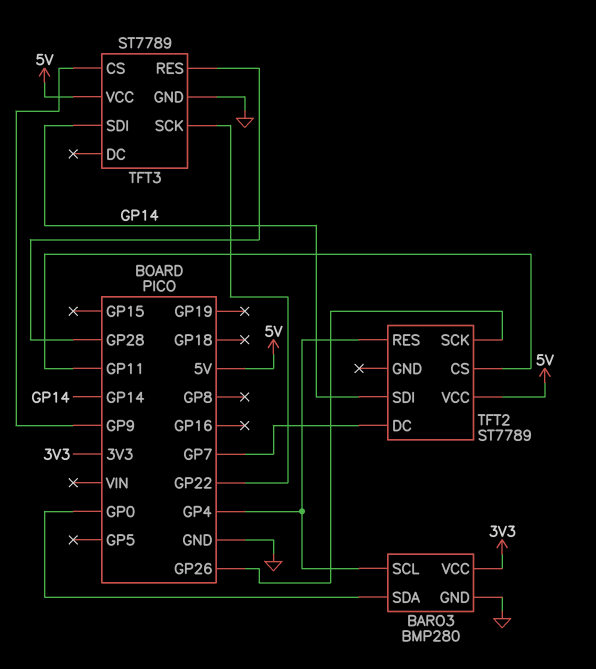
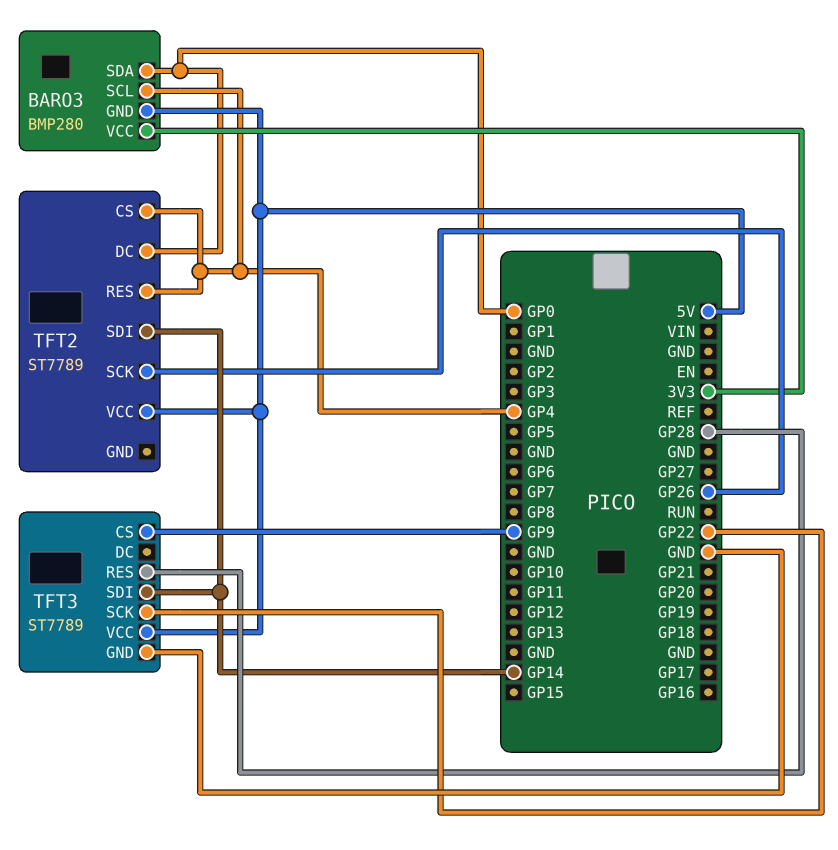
BARO3 pin GND: GND -> 5V
TFT2 pin CS: GP11 -> GP4
TFT2 pin DC: GP7 -> GP0

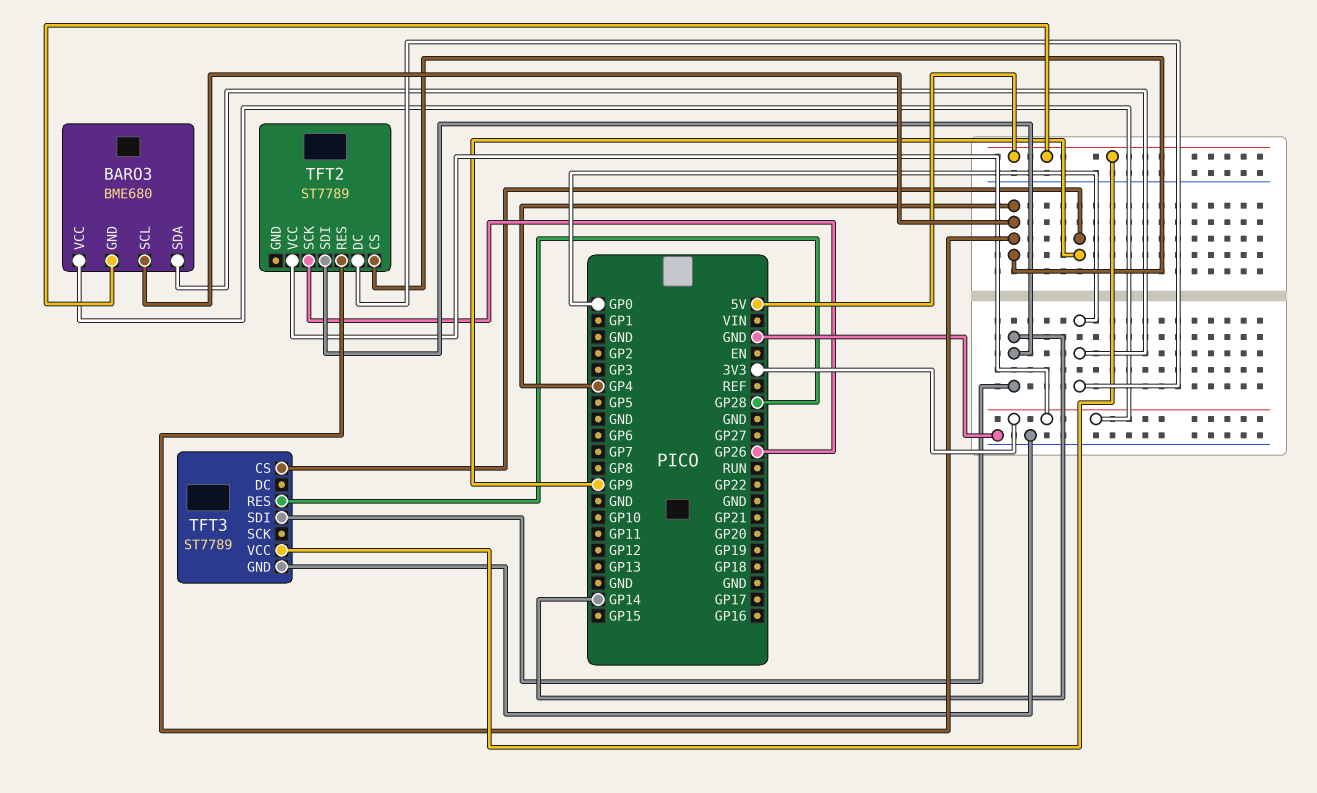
BARO3: BMP280 -> BME680
TFT2 pin VCC: 5V -> 3V3
TFT3 pin SCK: GP22 -> none

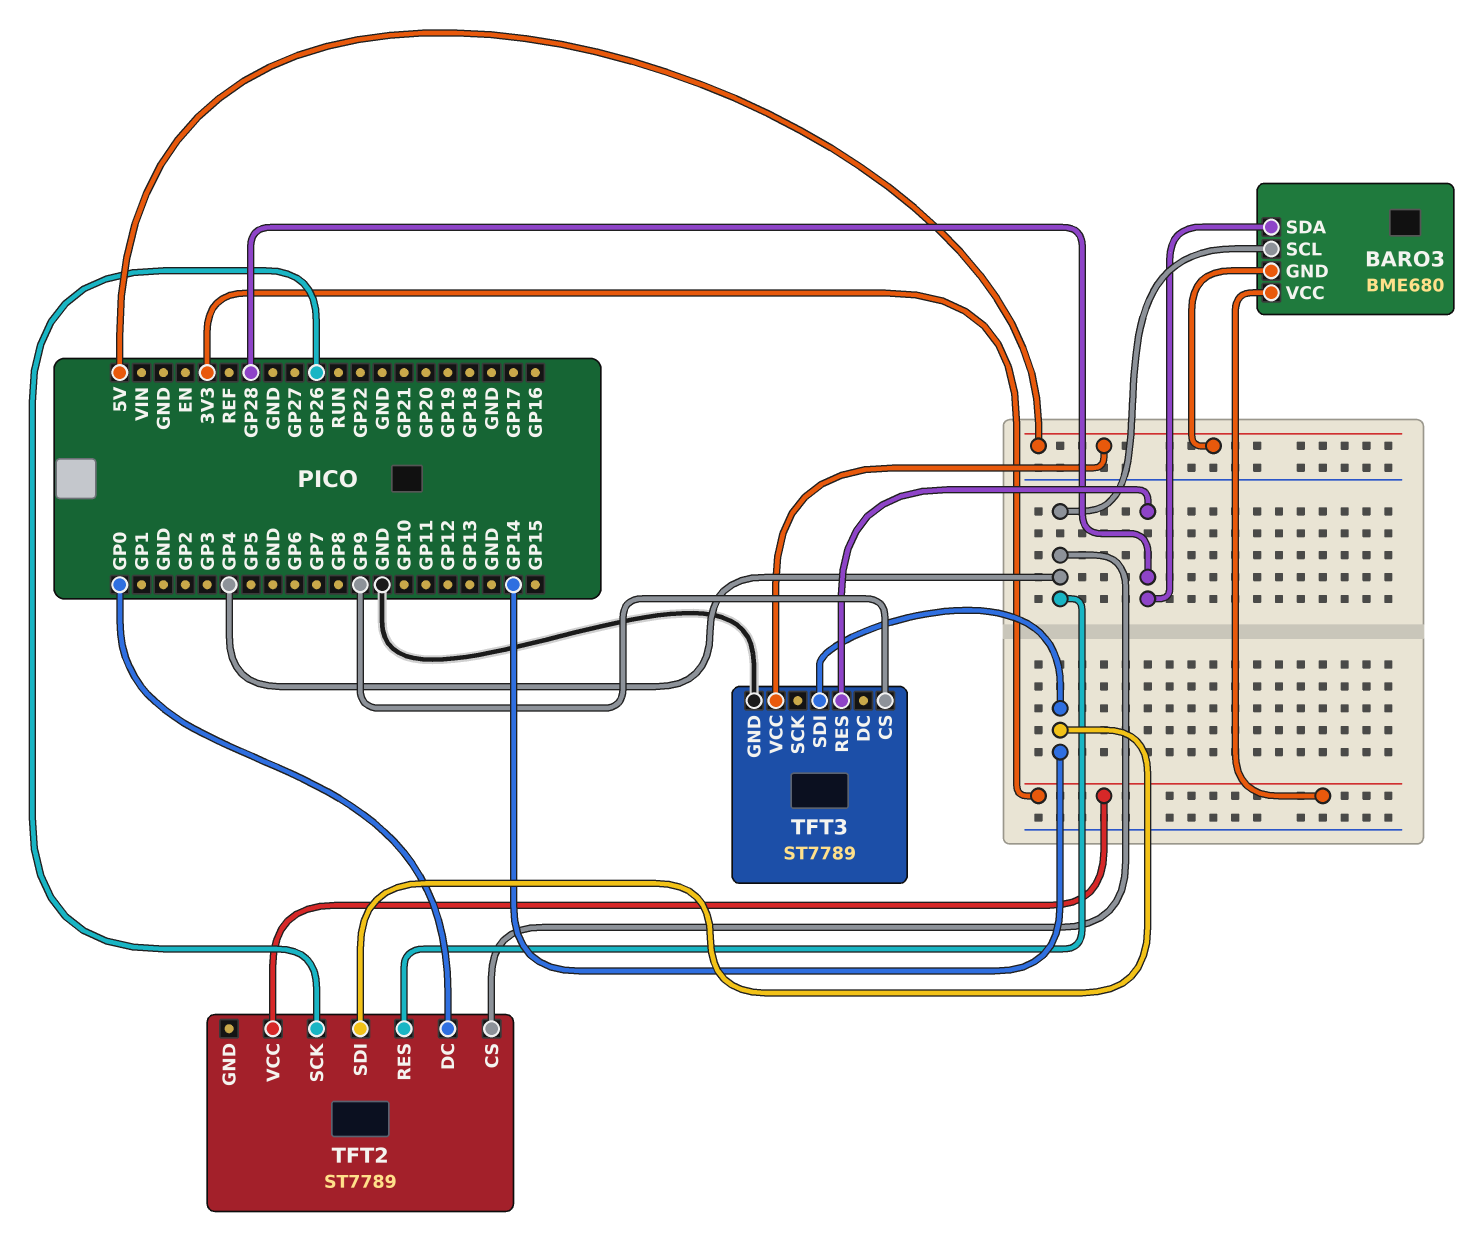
BARO3 pin SDA: GP0 -> GP28

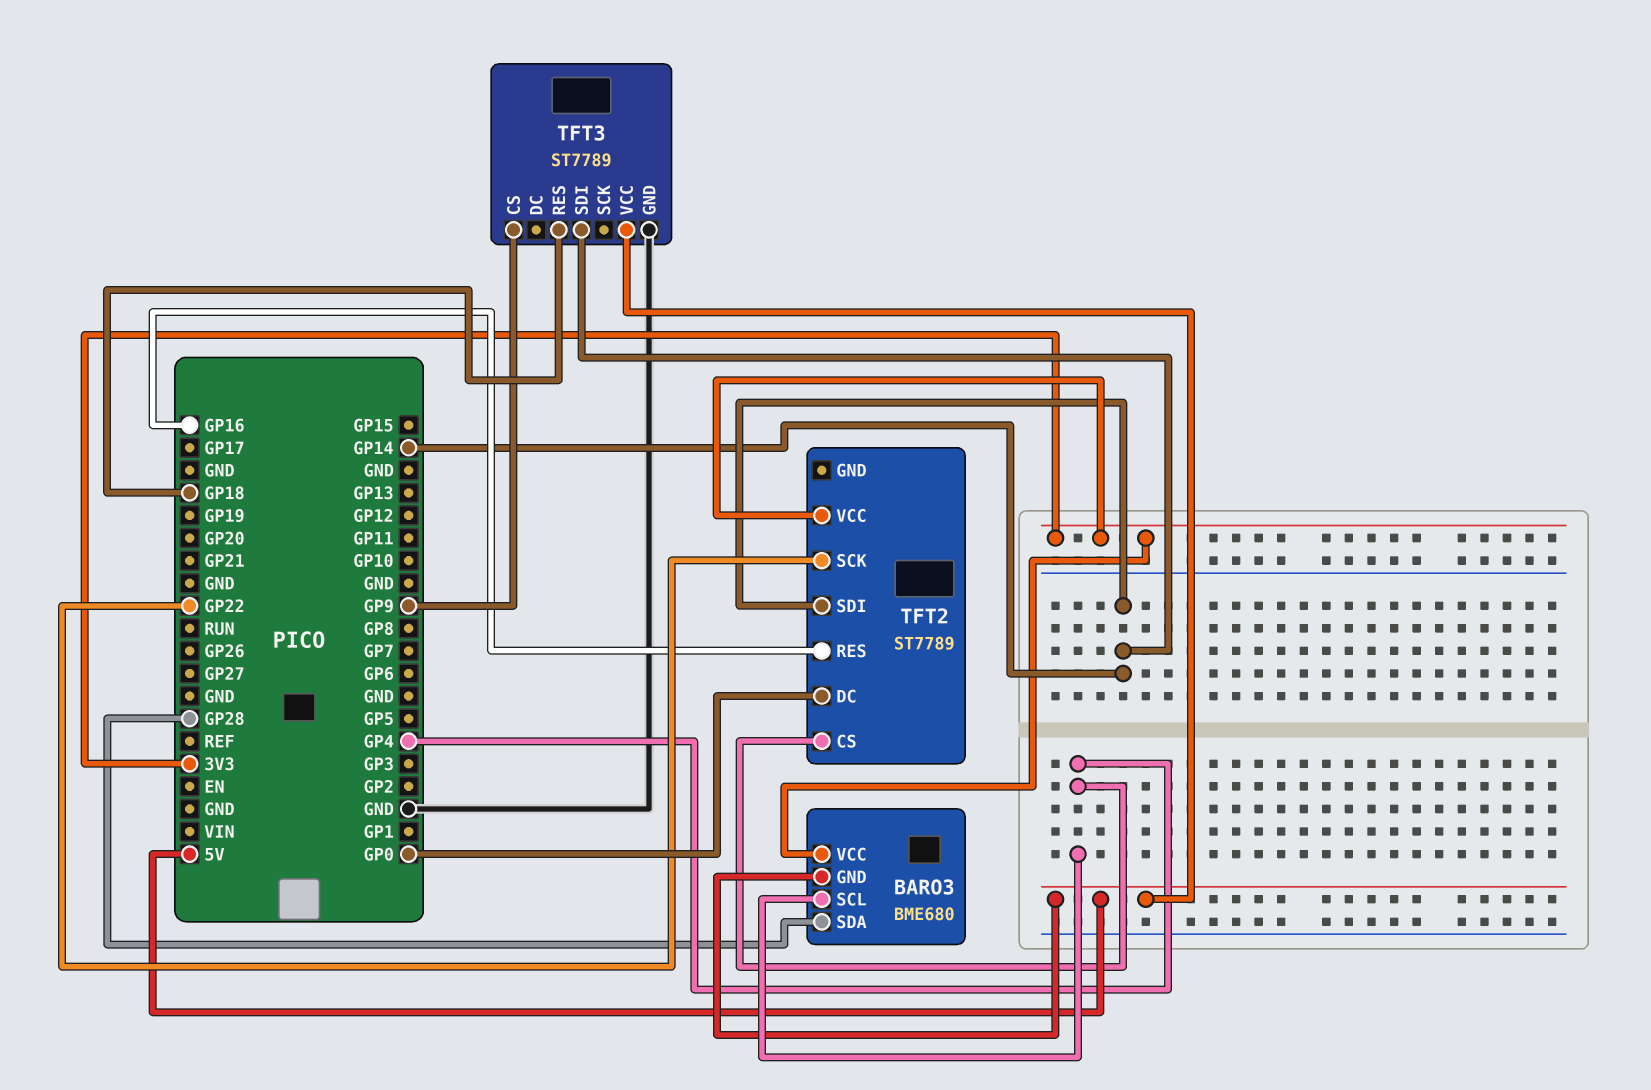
TFT2 pin RES: GP4 -> GP16
TFT2 pin SCK: GP26 -> GP22
TFT3 pin RES: GP28 -> GP18

